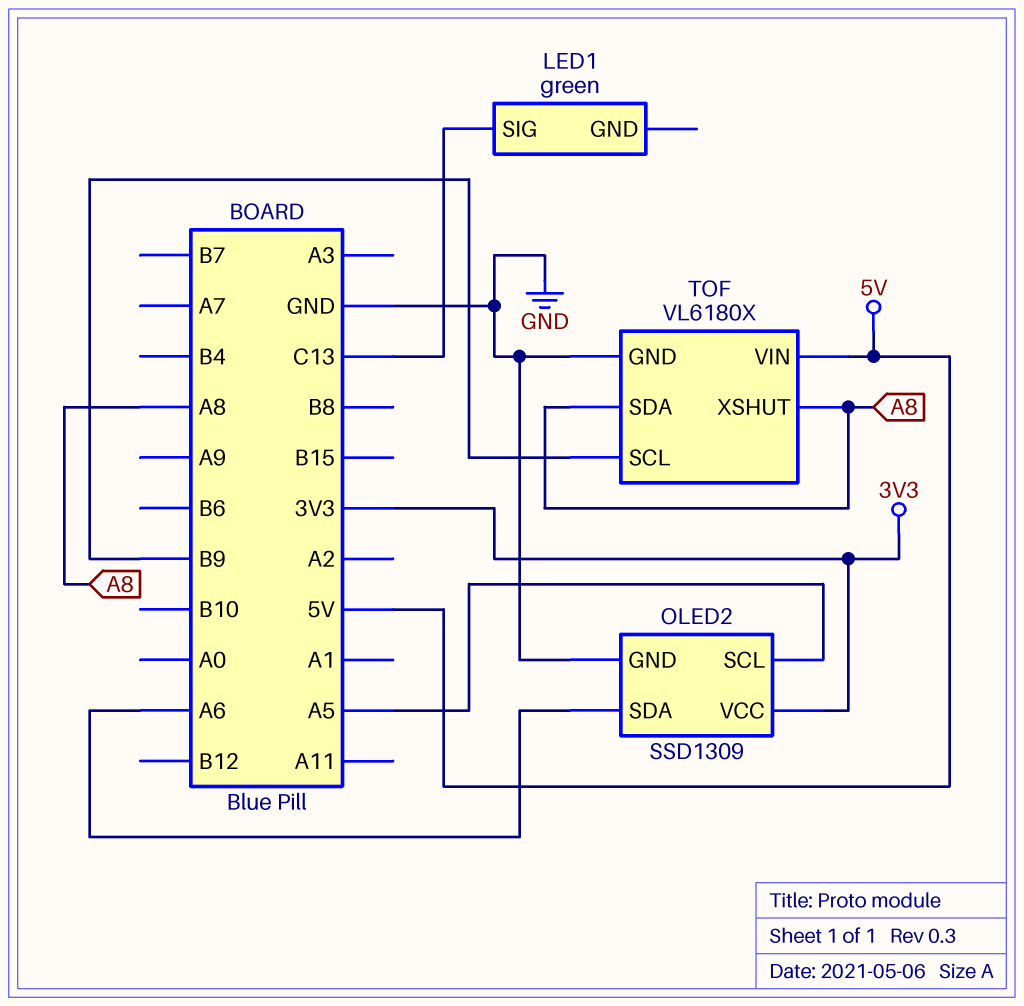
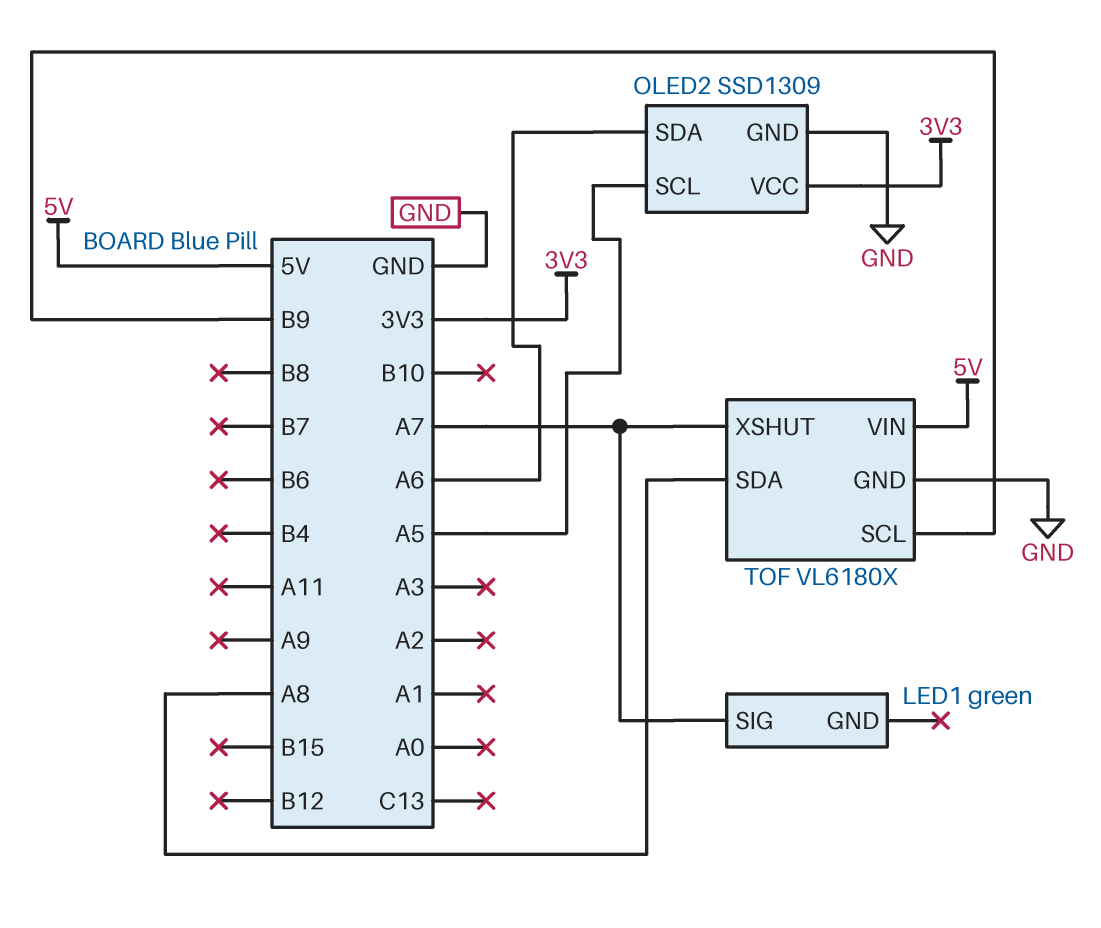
LED1 pin SIG: C13 -> A7
TOF pin XSHUT: A8 -> A7

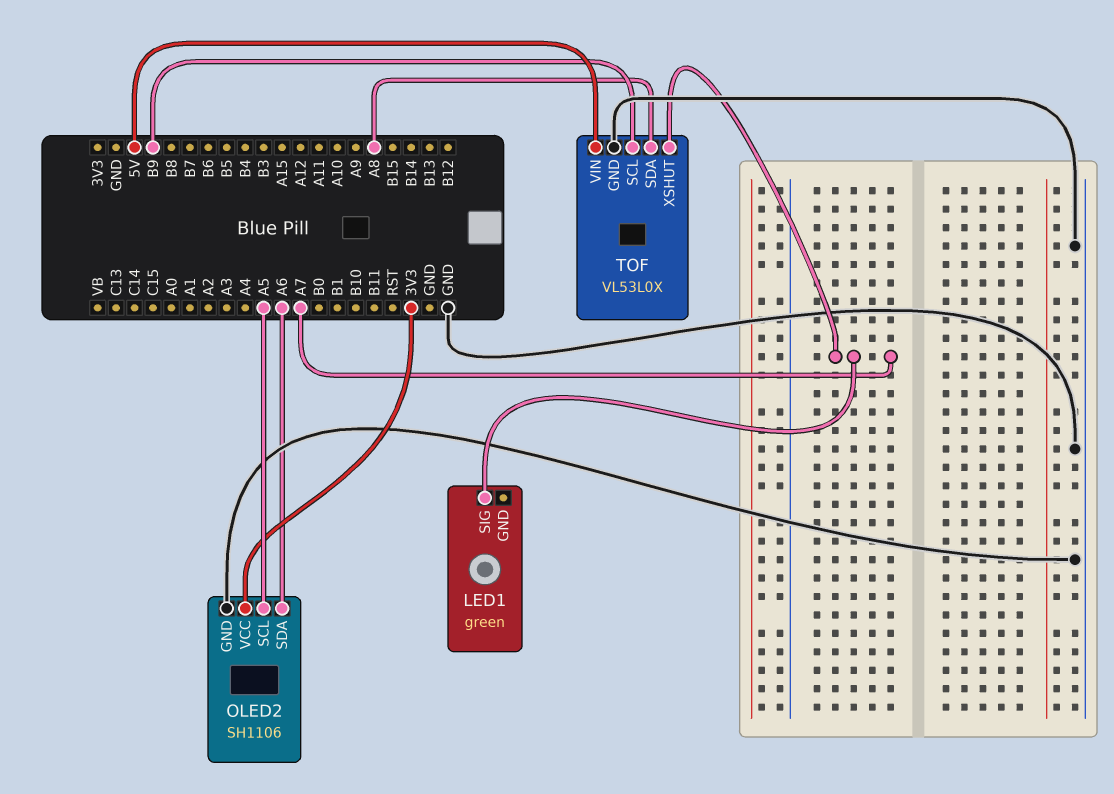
OLED2: SSD1309 -> SH1106
TOF: VL6180X -> VL53L0X

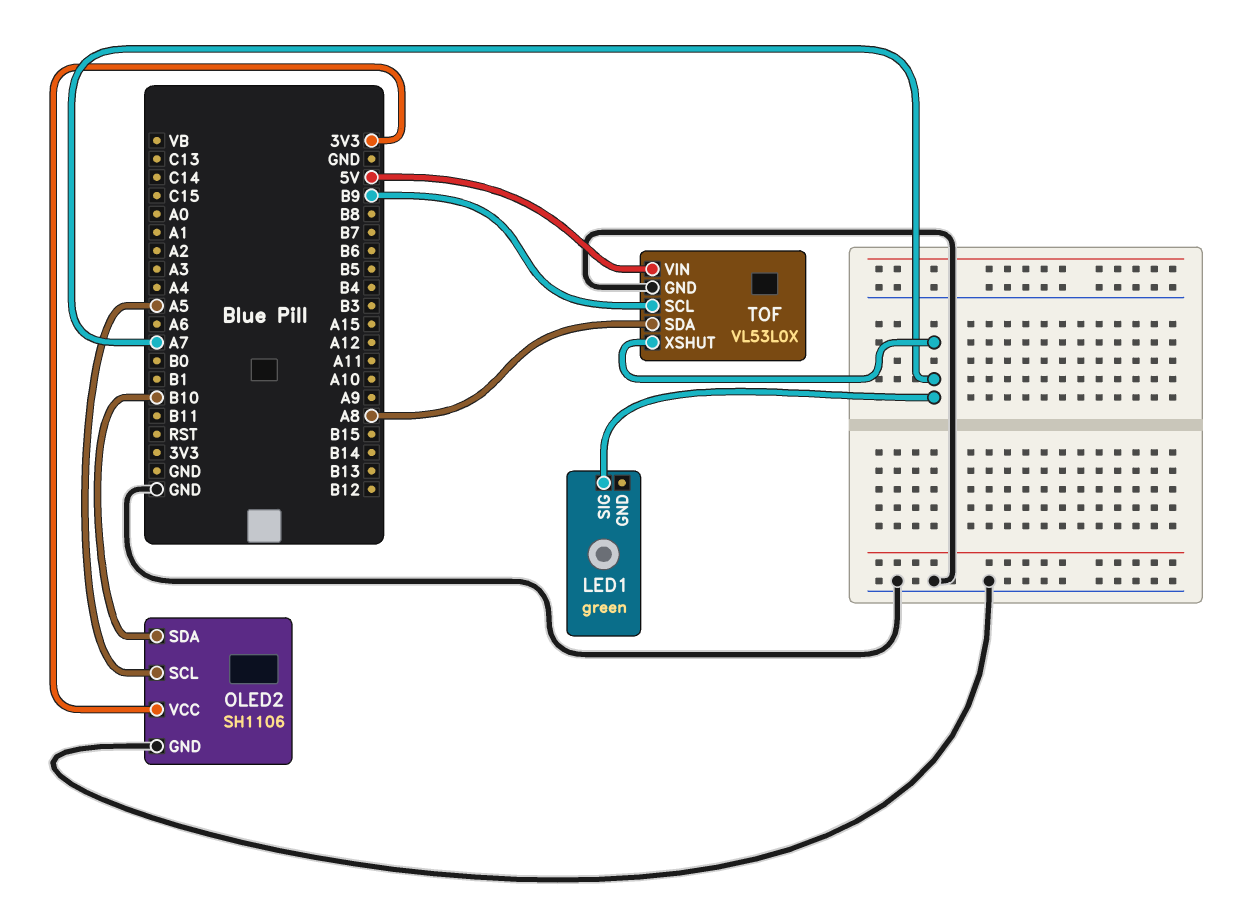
OLED2 pin SDA: A6 -> B10

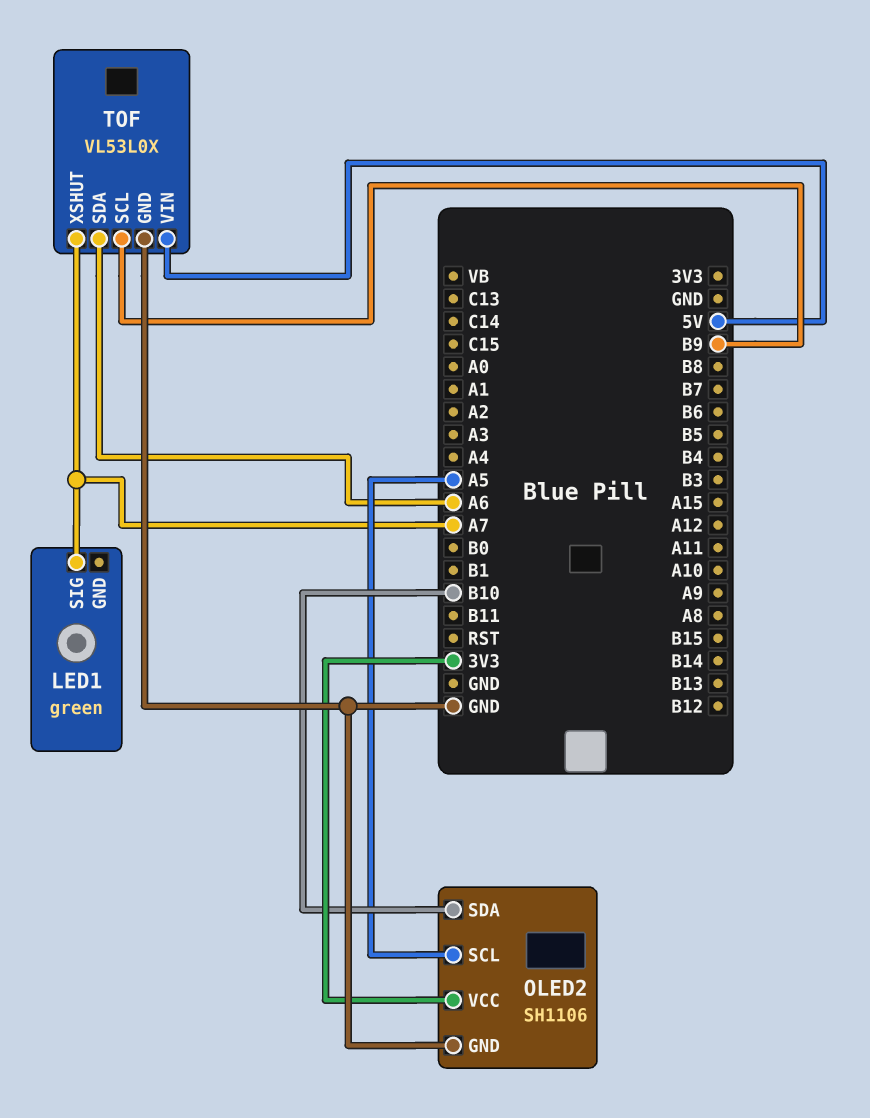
TOF pin SDA: A8 -> A6

